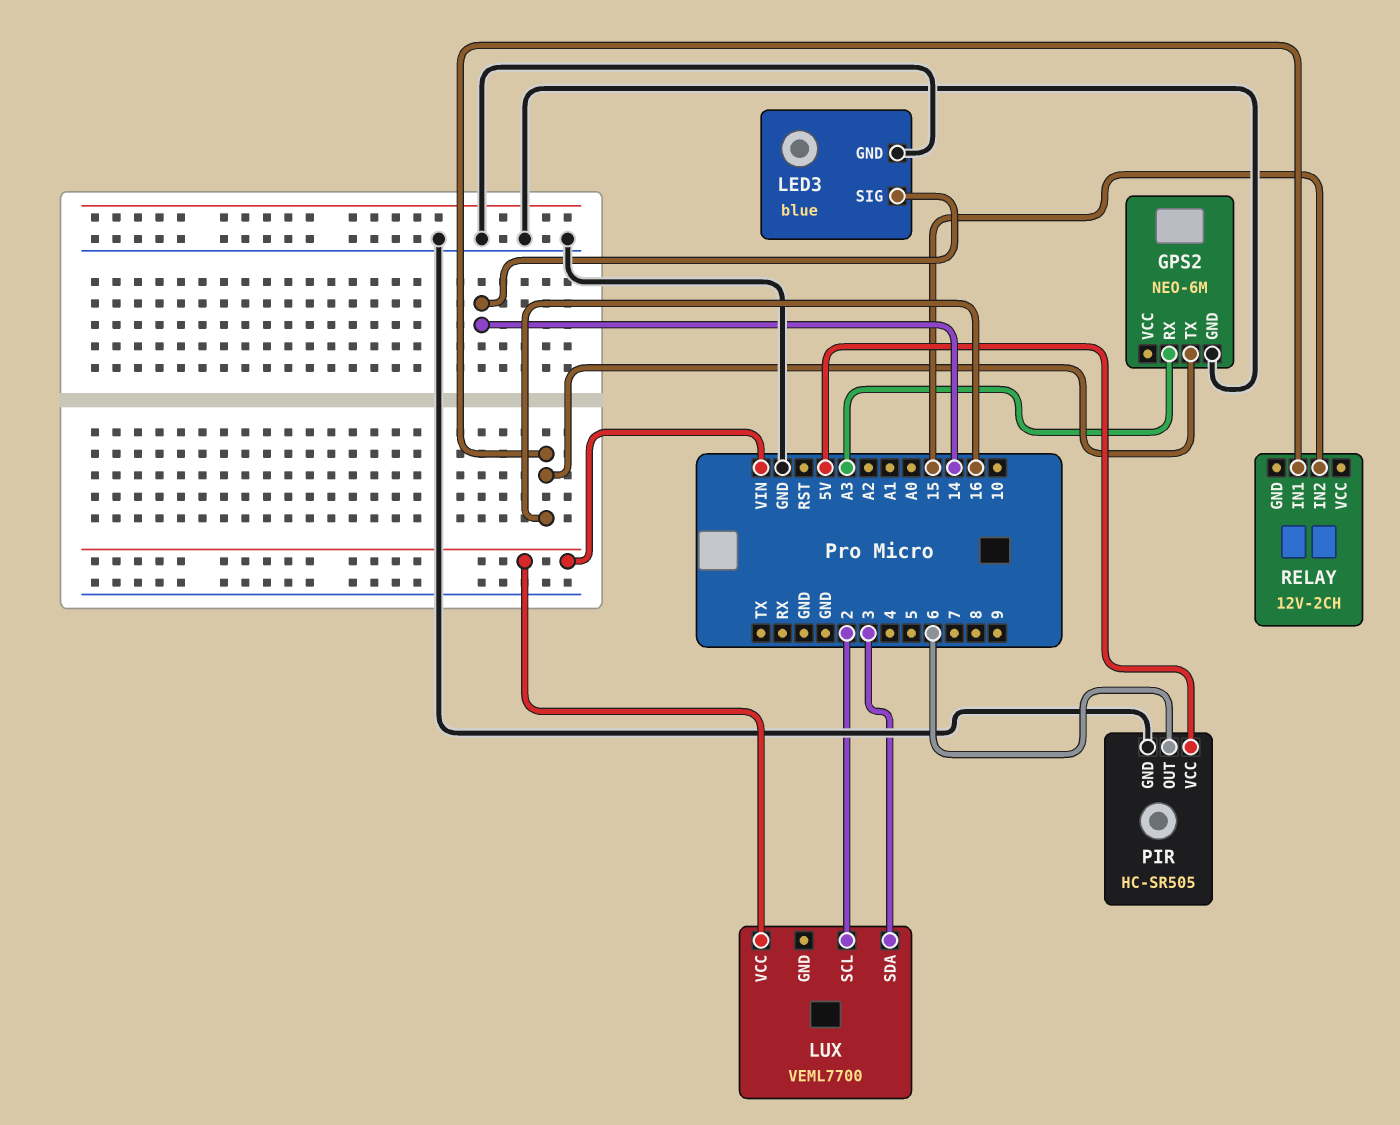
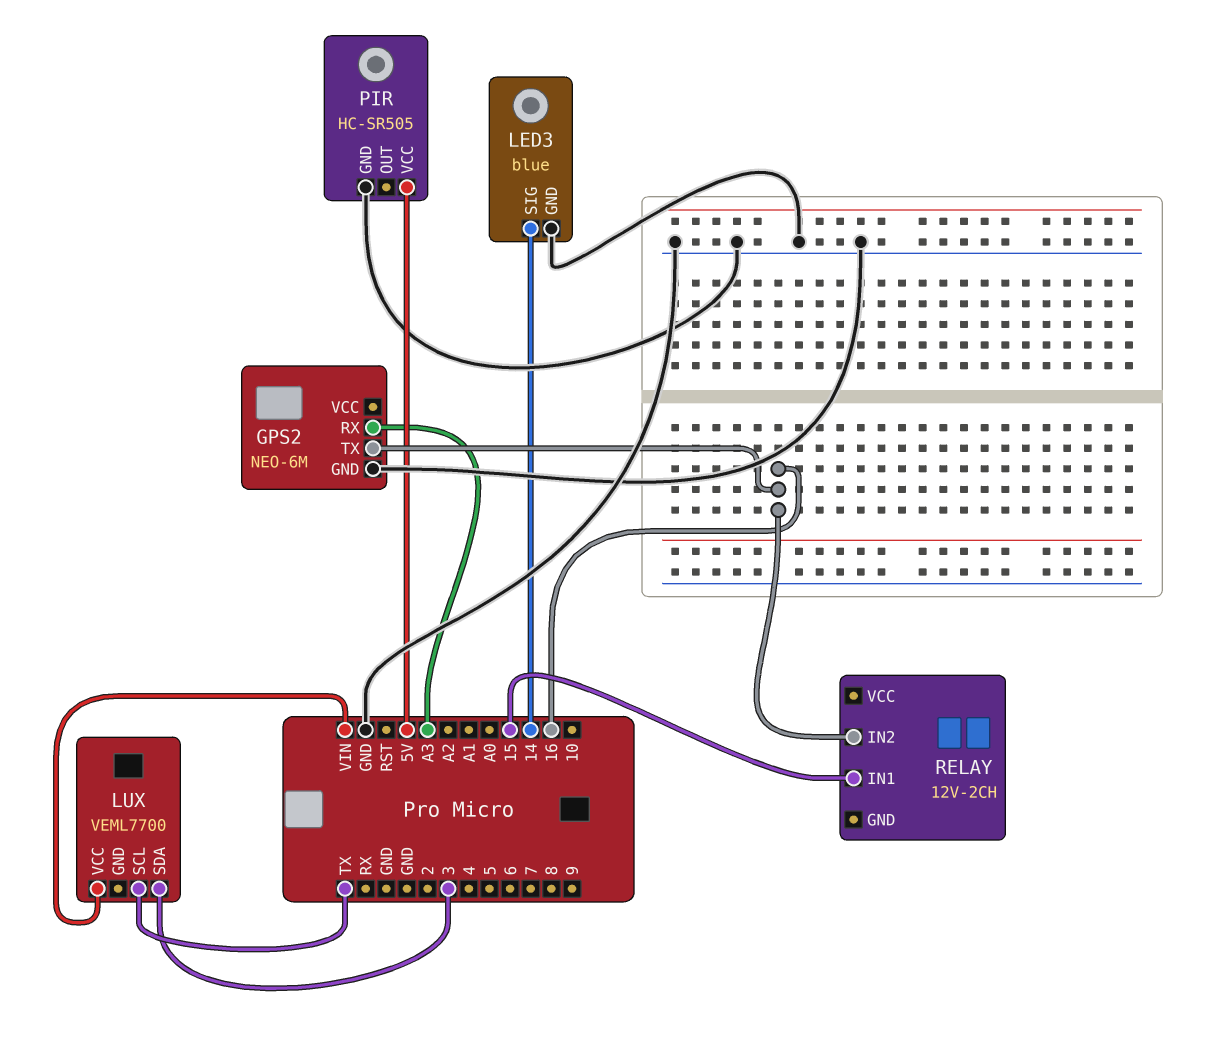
LUX pin SCL: 2 -> TX
PIR pin OUT: 6 -> none
RELAY pin IN1: 16 -> 15
RELAY pin IN2: 15 -> 16

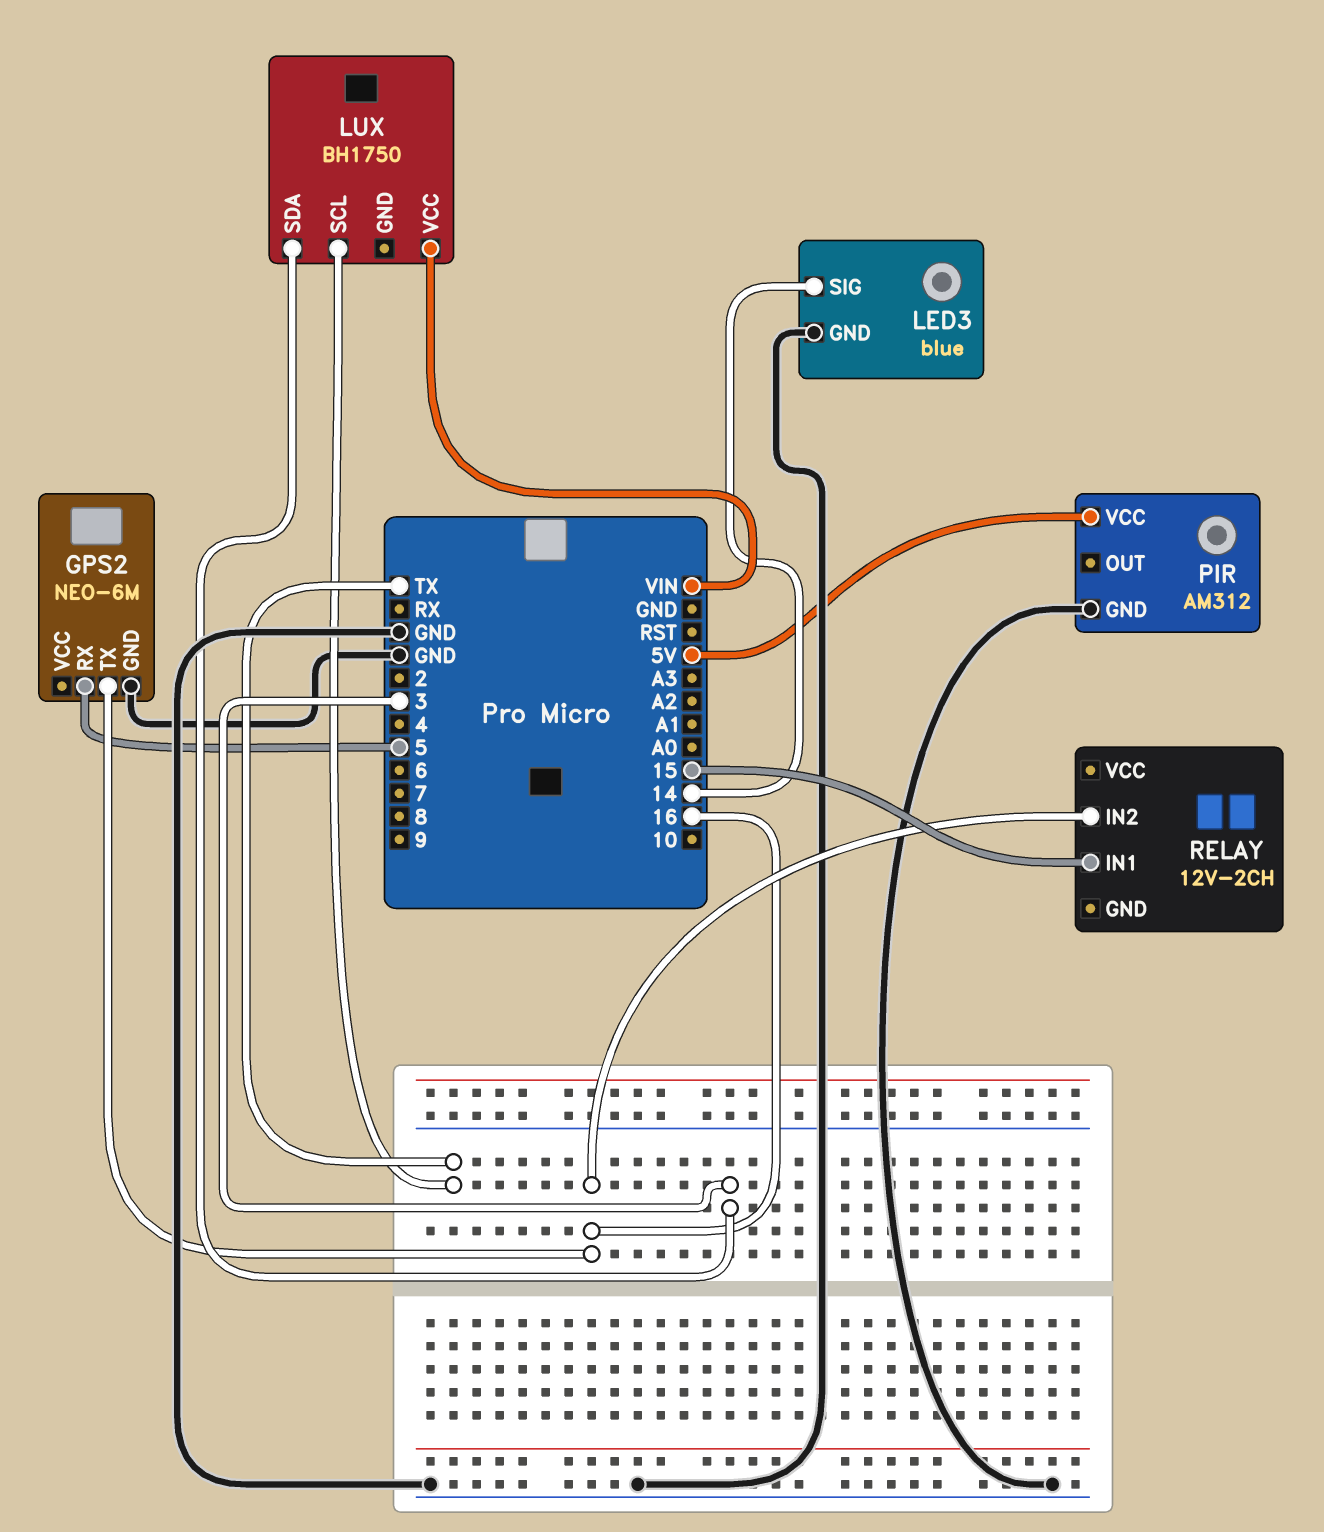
GPS2 pin RX: A3 -> 5
LUX: VEML7700 -> BH1750
PIR: HC-SR505 -> AM312

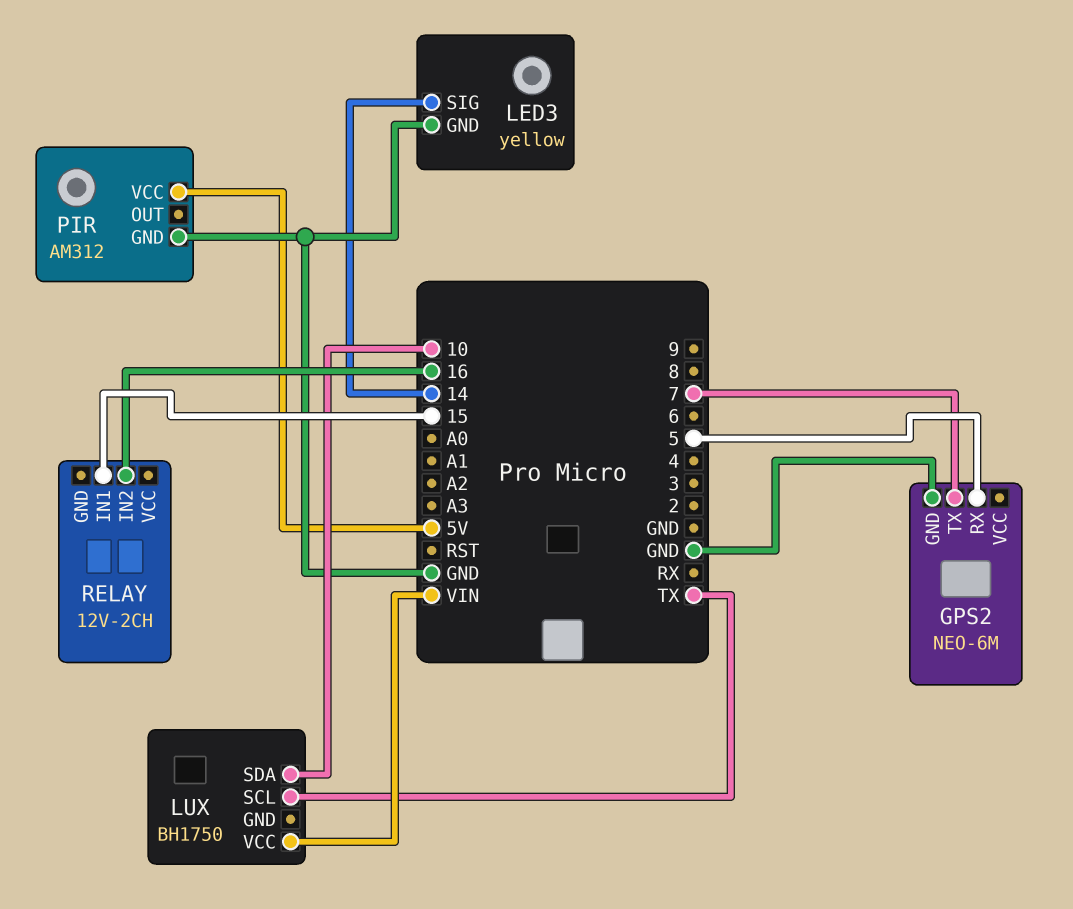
GPS2 pin TX: 16 -> 7
LED3: blue -> yellow
LUX pin SDA: 3 -> 10

